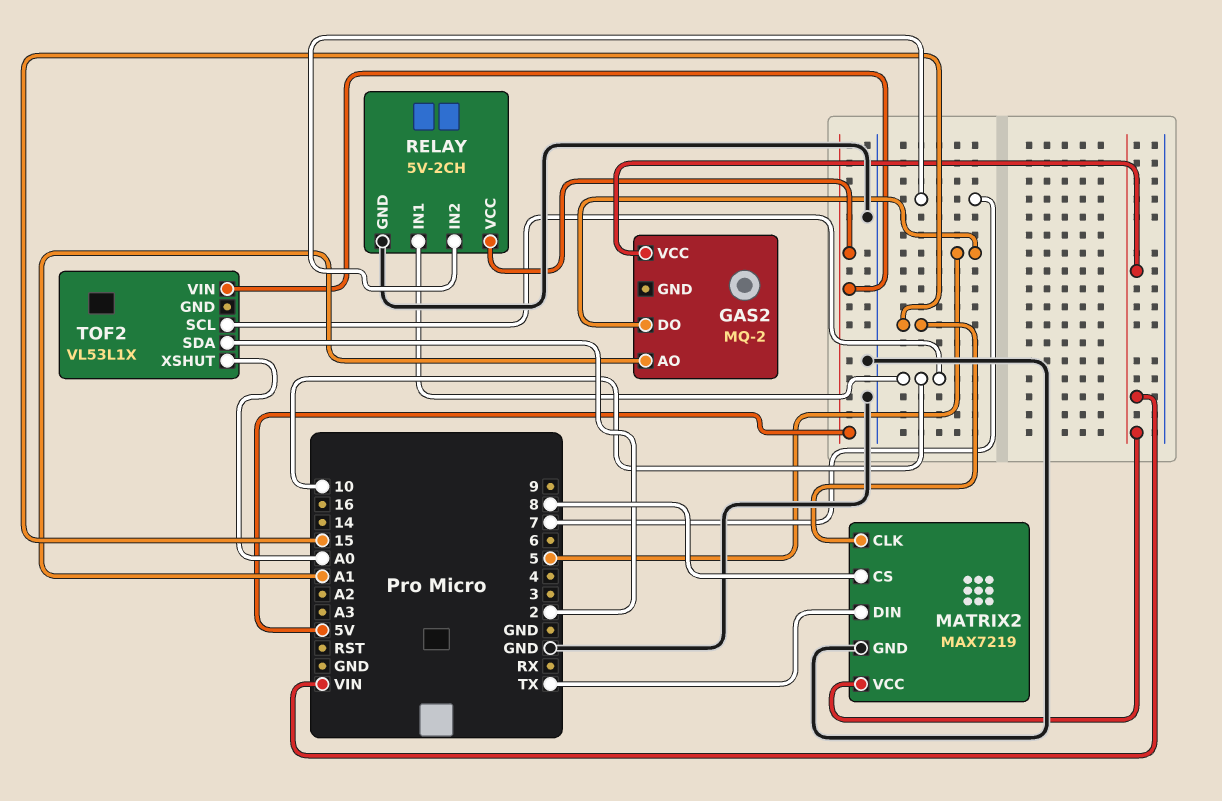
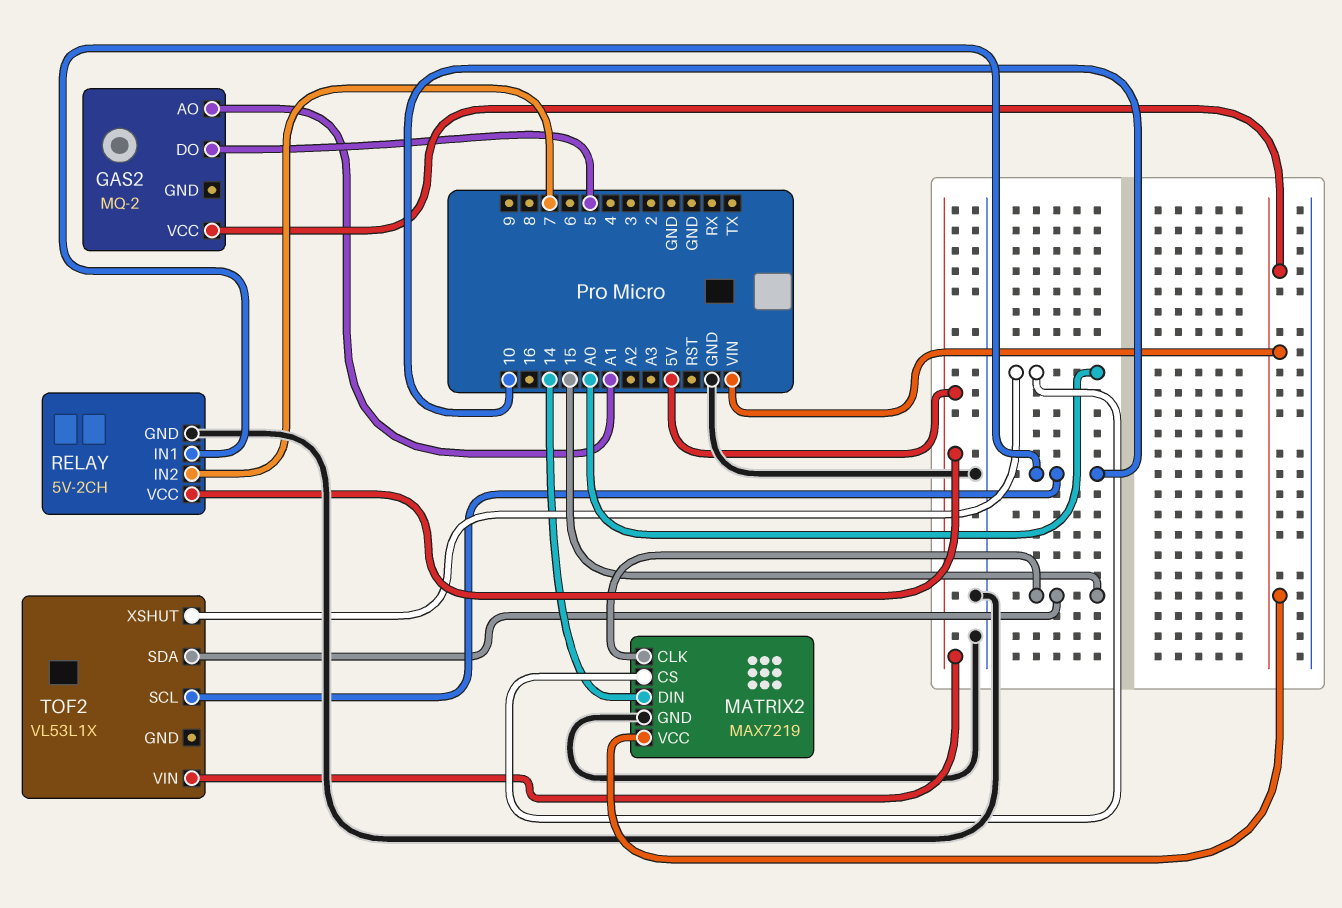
MATRIX2 pin CS: 8 -> A0
MATRIX2 pin DIN: TX -> 14
TOF2 pin SDA: 2 -> 15

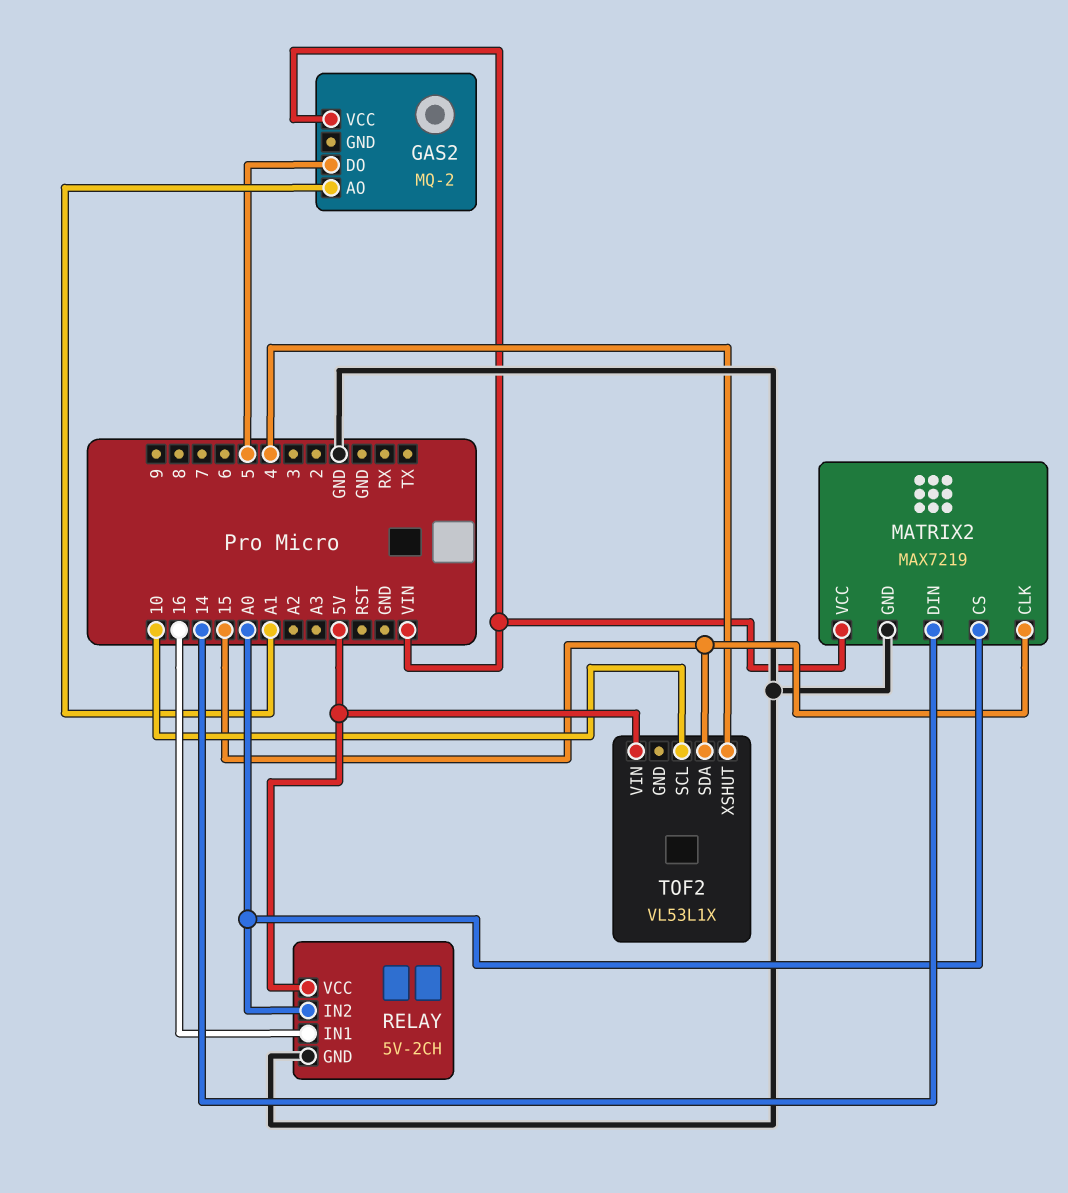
RELAY pin IN1: 10 -> 16
RELAY pin IN2: 7 -> A0
TOF2 pin XSHUT: A0 -> 4

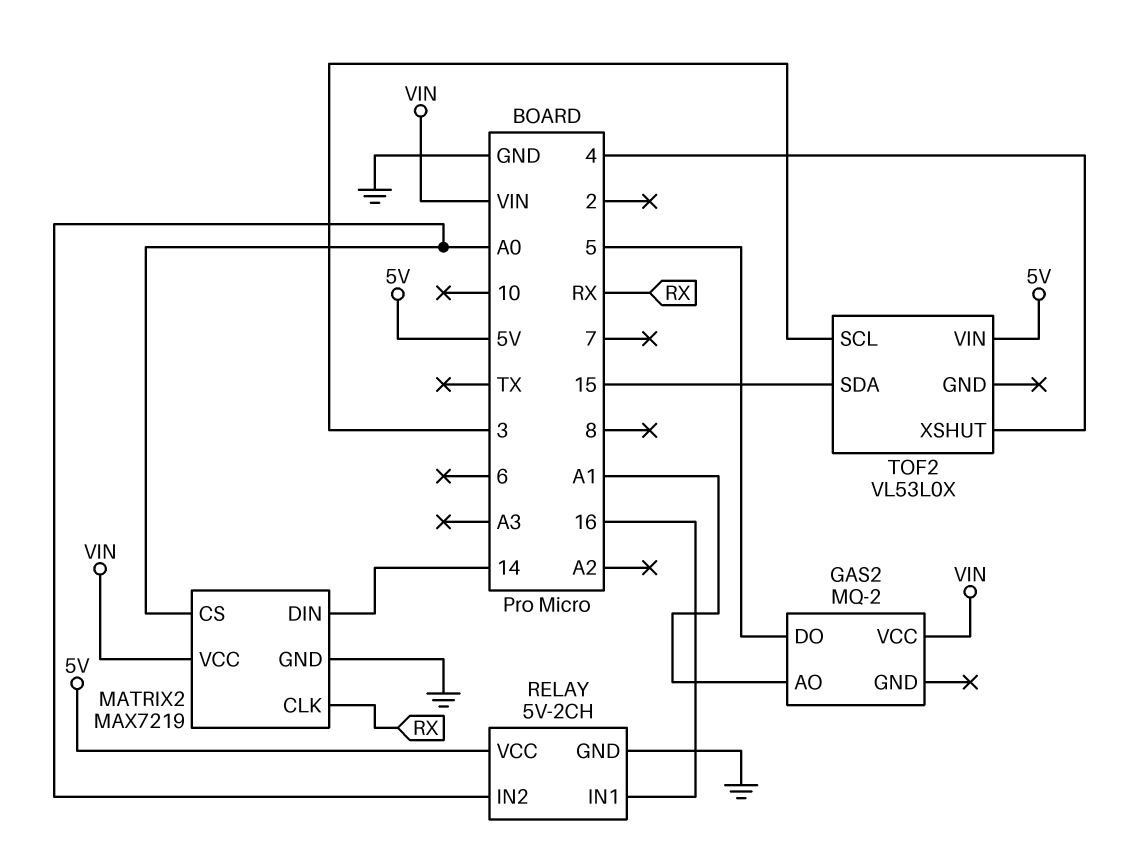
MATRIX2 pin CLK: 15 -> RX
TOF2: VL53L1X -> VL53L0X
TOF2 pin SCL: 10 -> 3

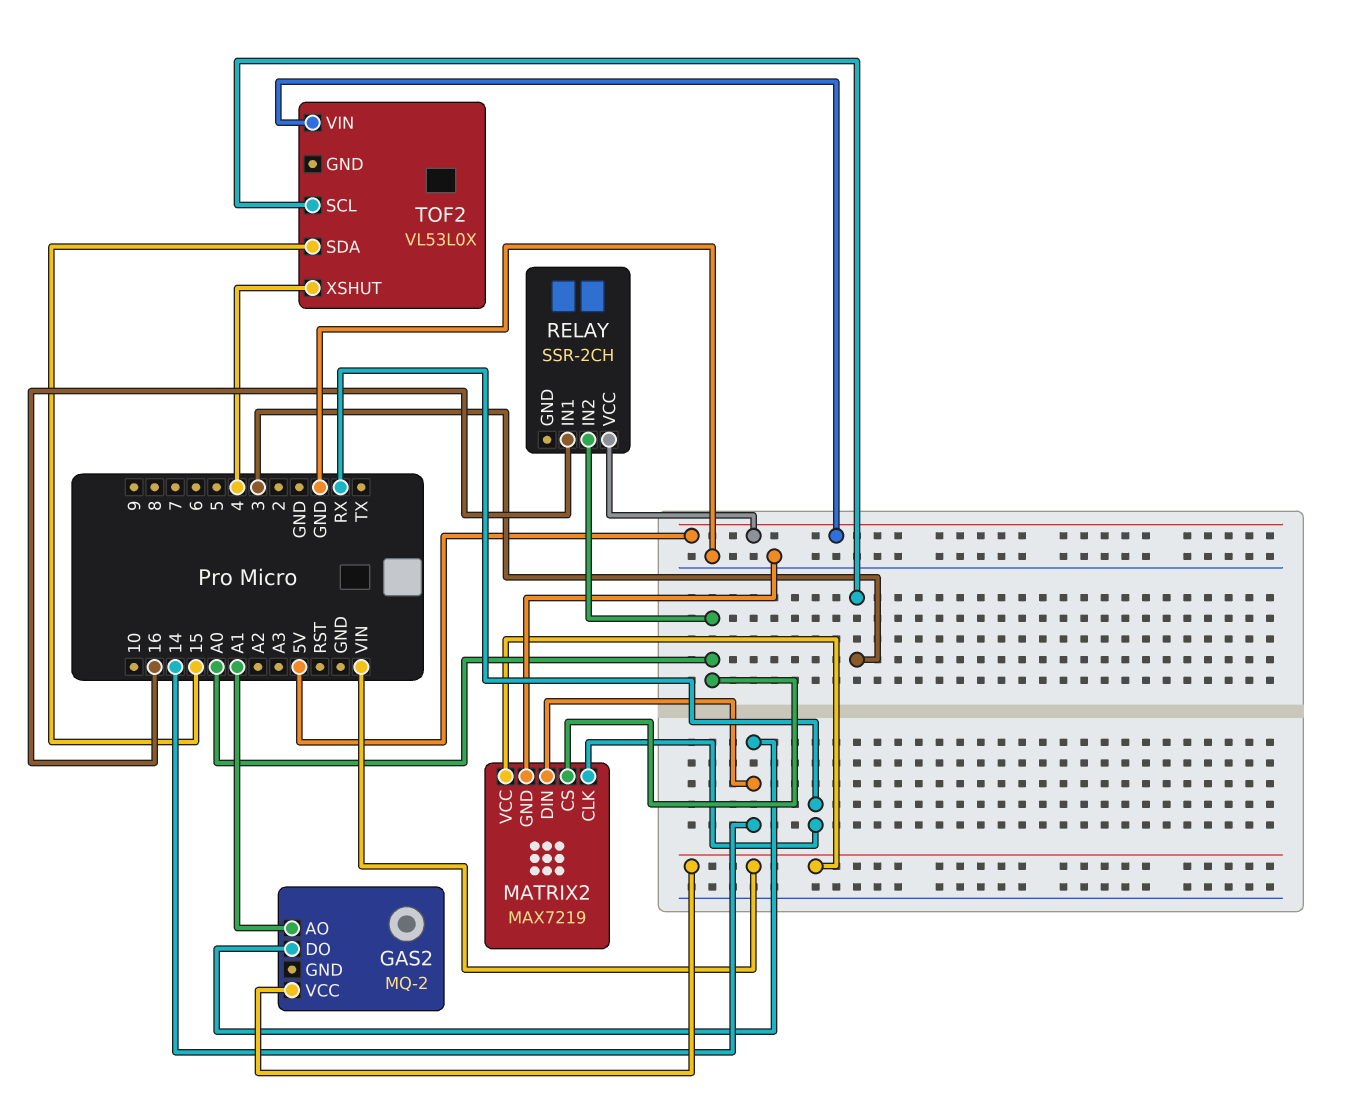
GAS2 pin DO: 5 -> 14
RELAY: 5V-2CH -> SSR-2CH
RELAY pin GND: GND -> none

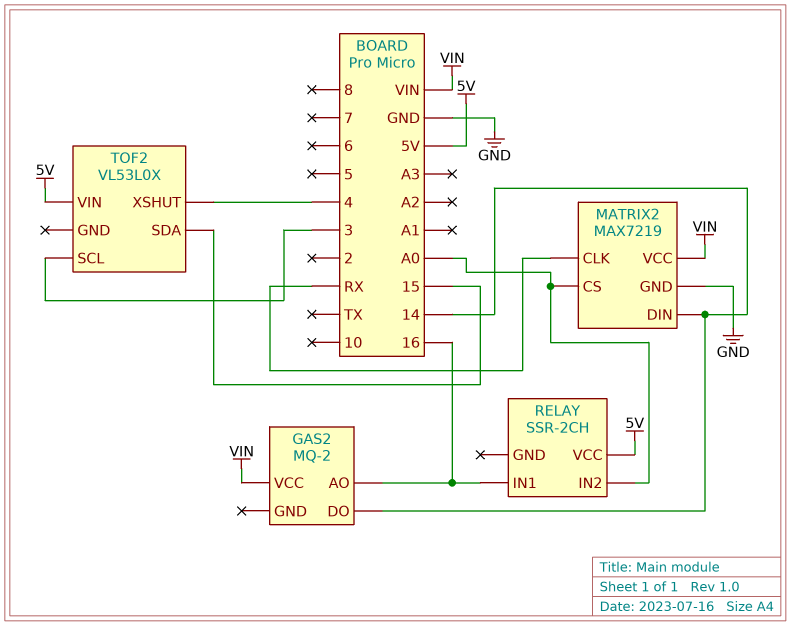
GAS2 pin AO: A1 -> 16

